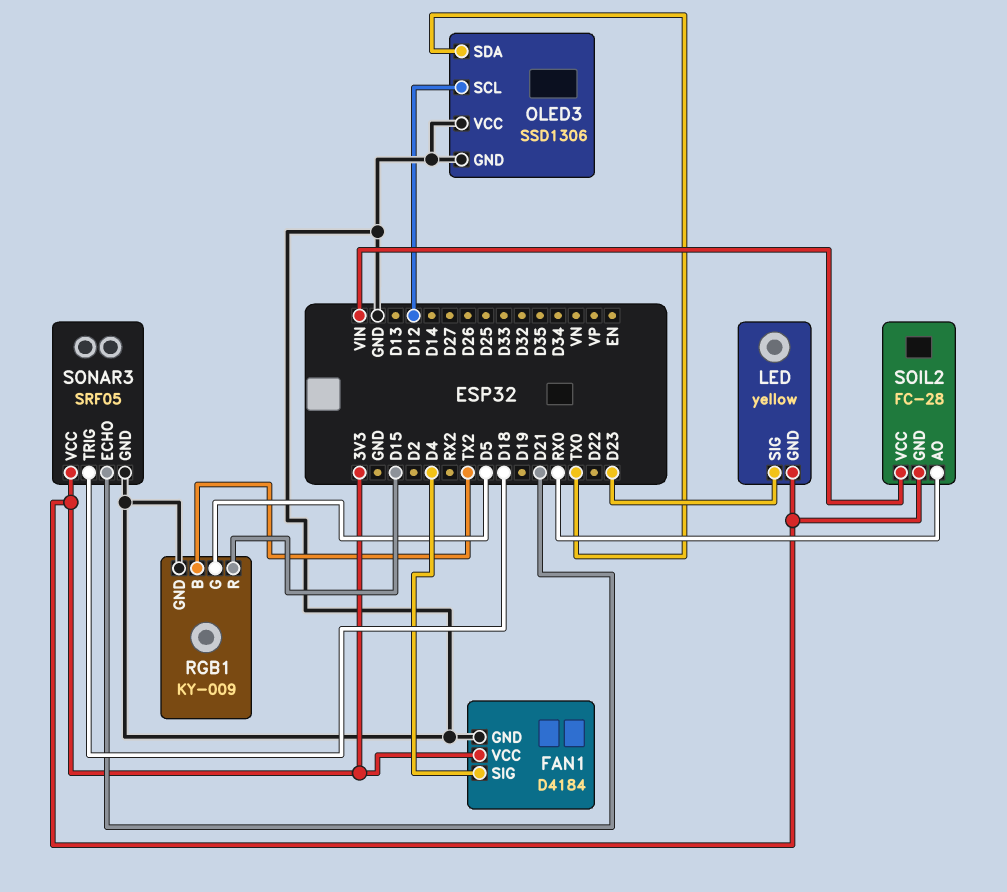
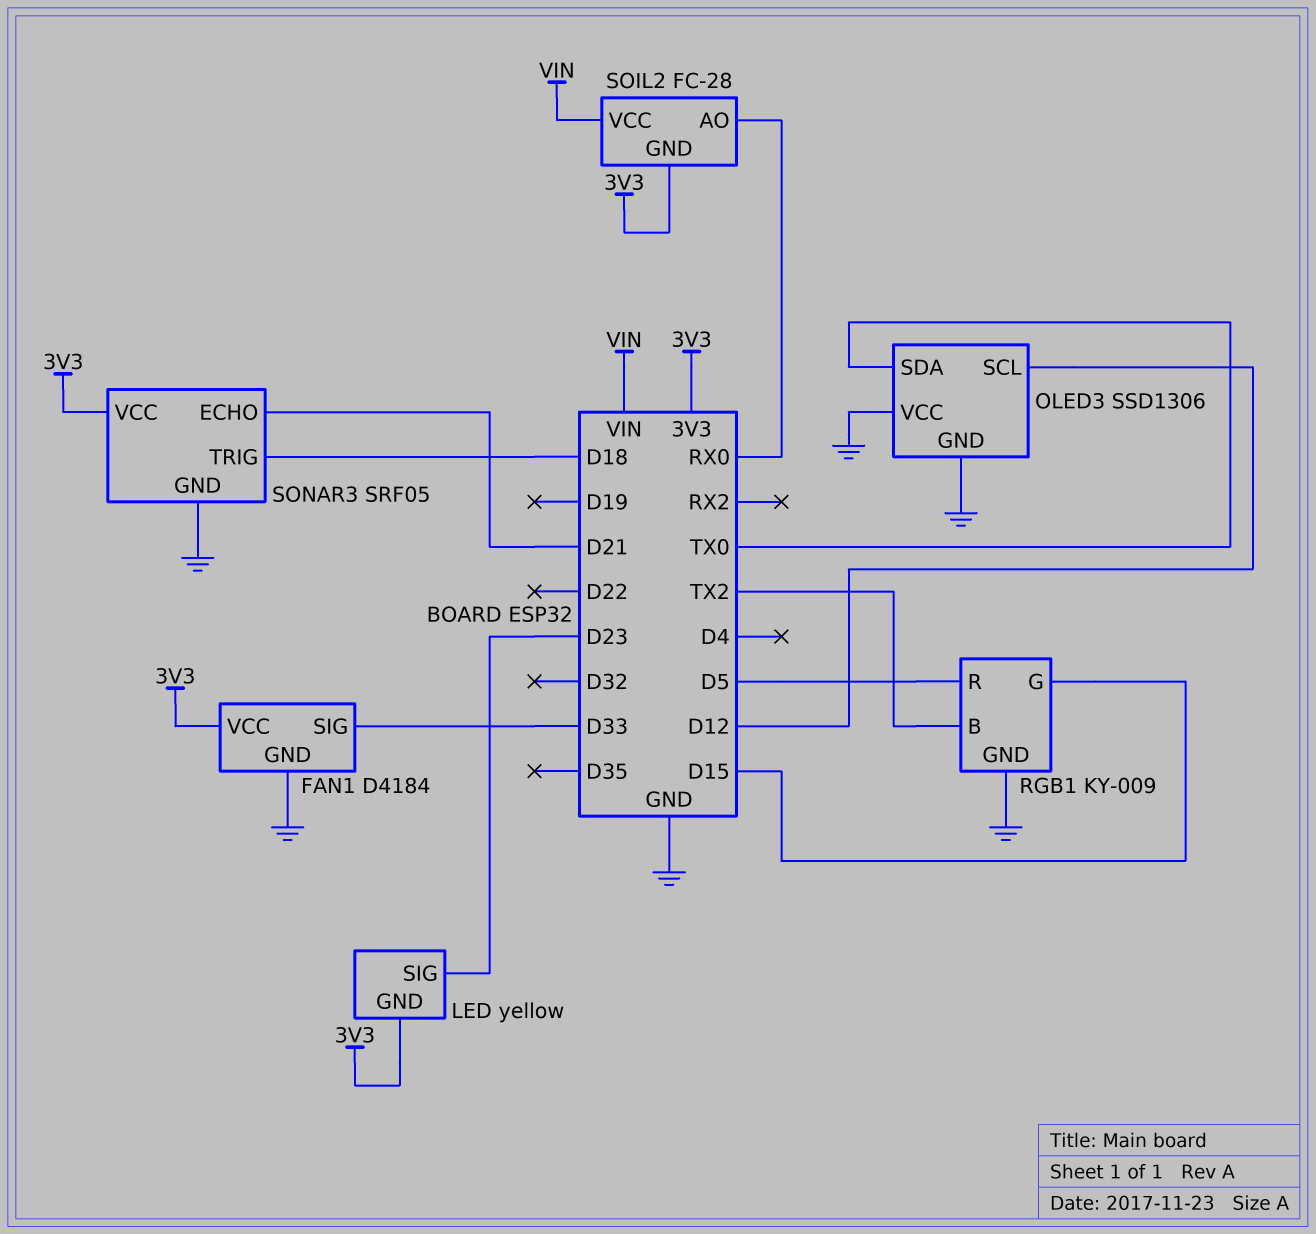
FAN1 pin SIG: D4 -> D33
RGB1 pin G: D5 -> D15
RGB1 pin R: D15 -> D5

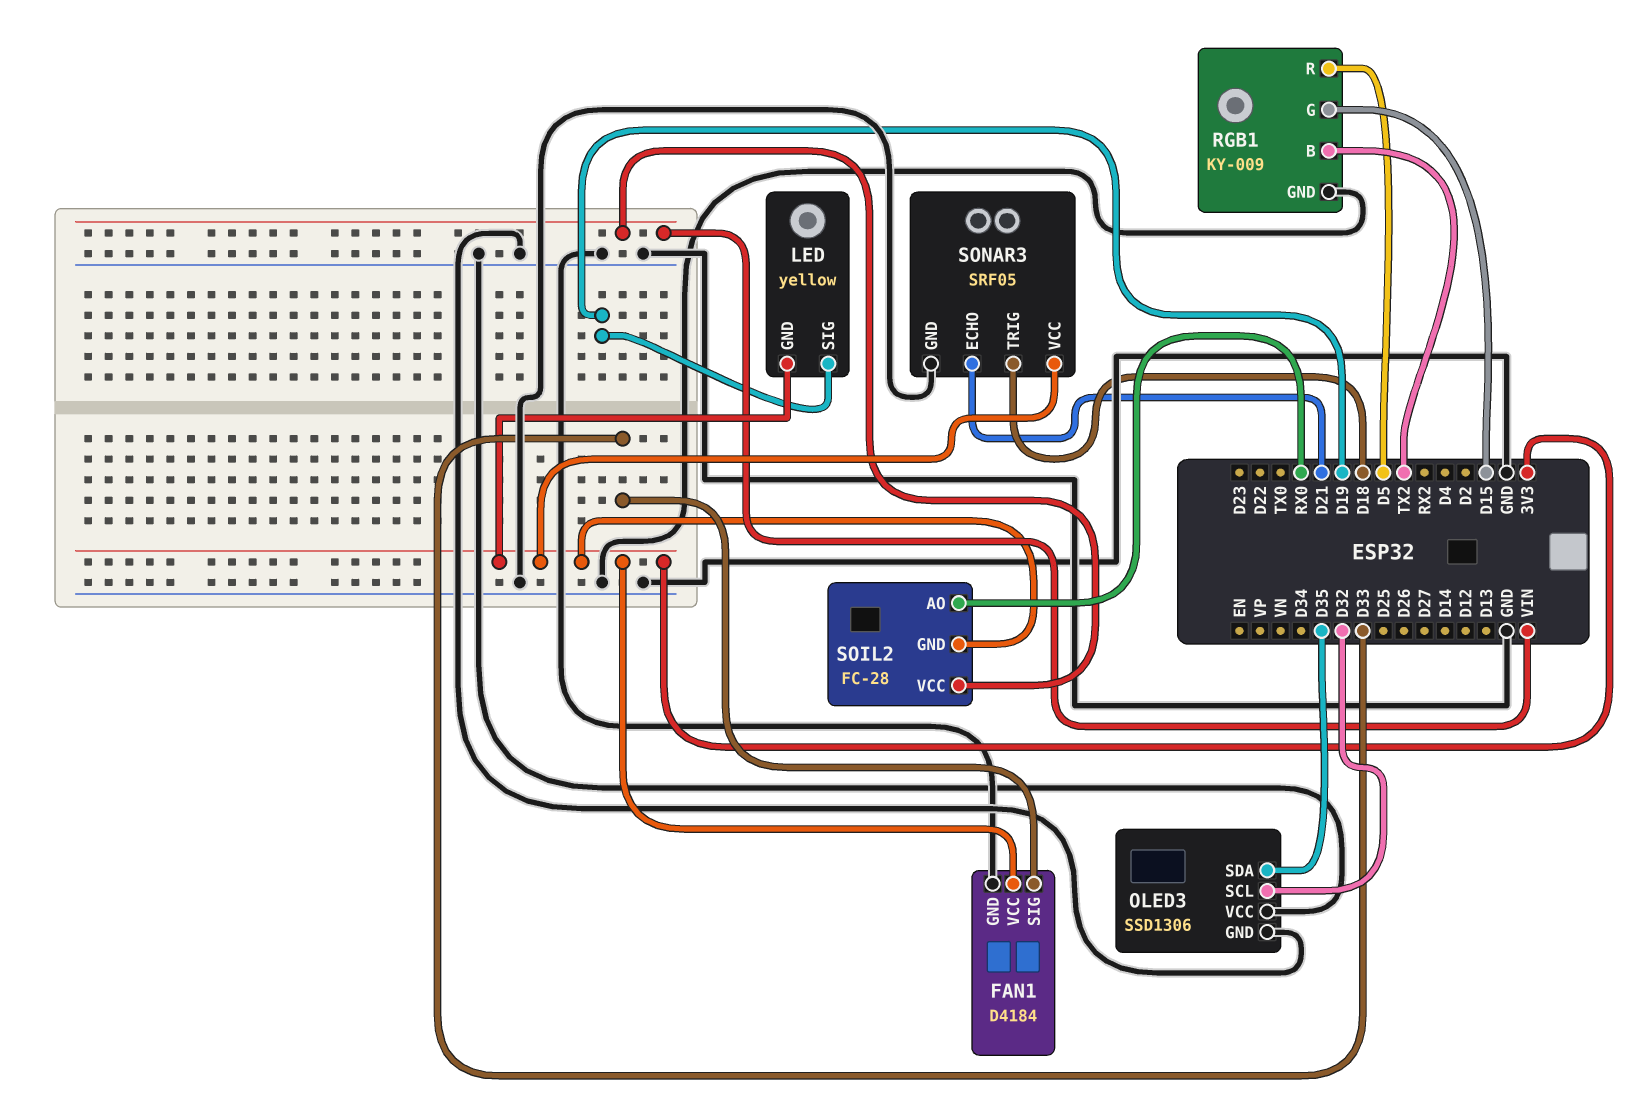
LED pin SIG: D23 -> D19
OLED3 pin SCL: D12 -> D32
OLED3 pin SDA: TX0 -> D35

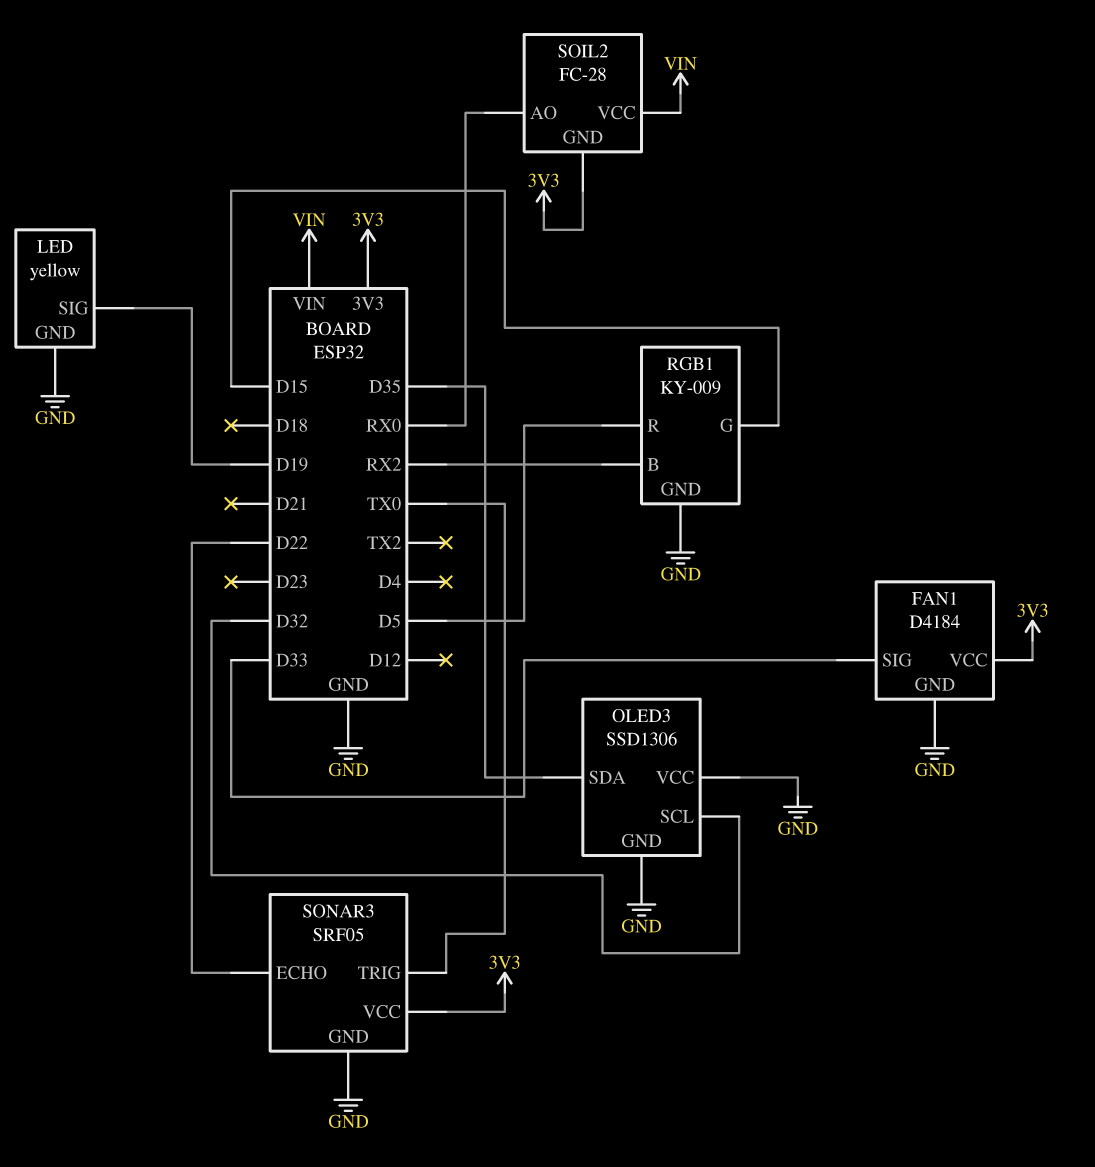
LED pin GND: 3V3 -> GND
RGB1 pin B: TX2 -> RX2
SONAR3 pin ECHO: D21 -> D22
SONAR3 pin TRIG: D18 -> TX0

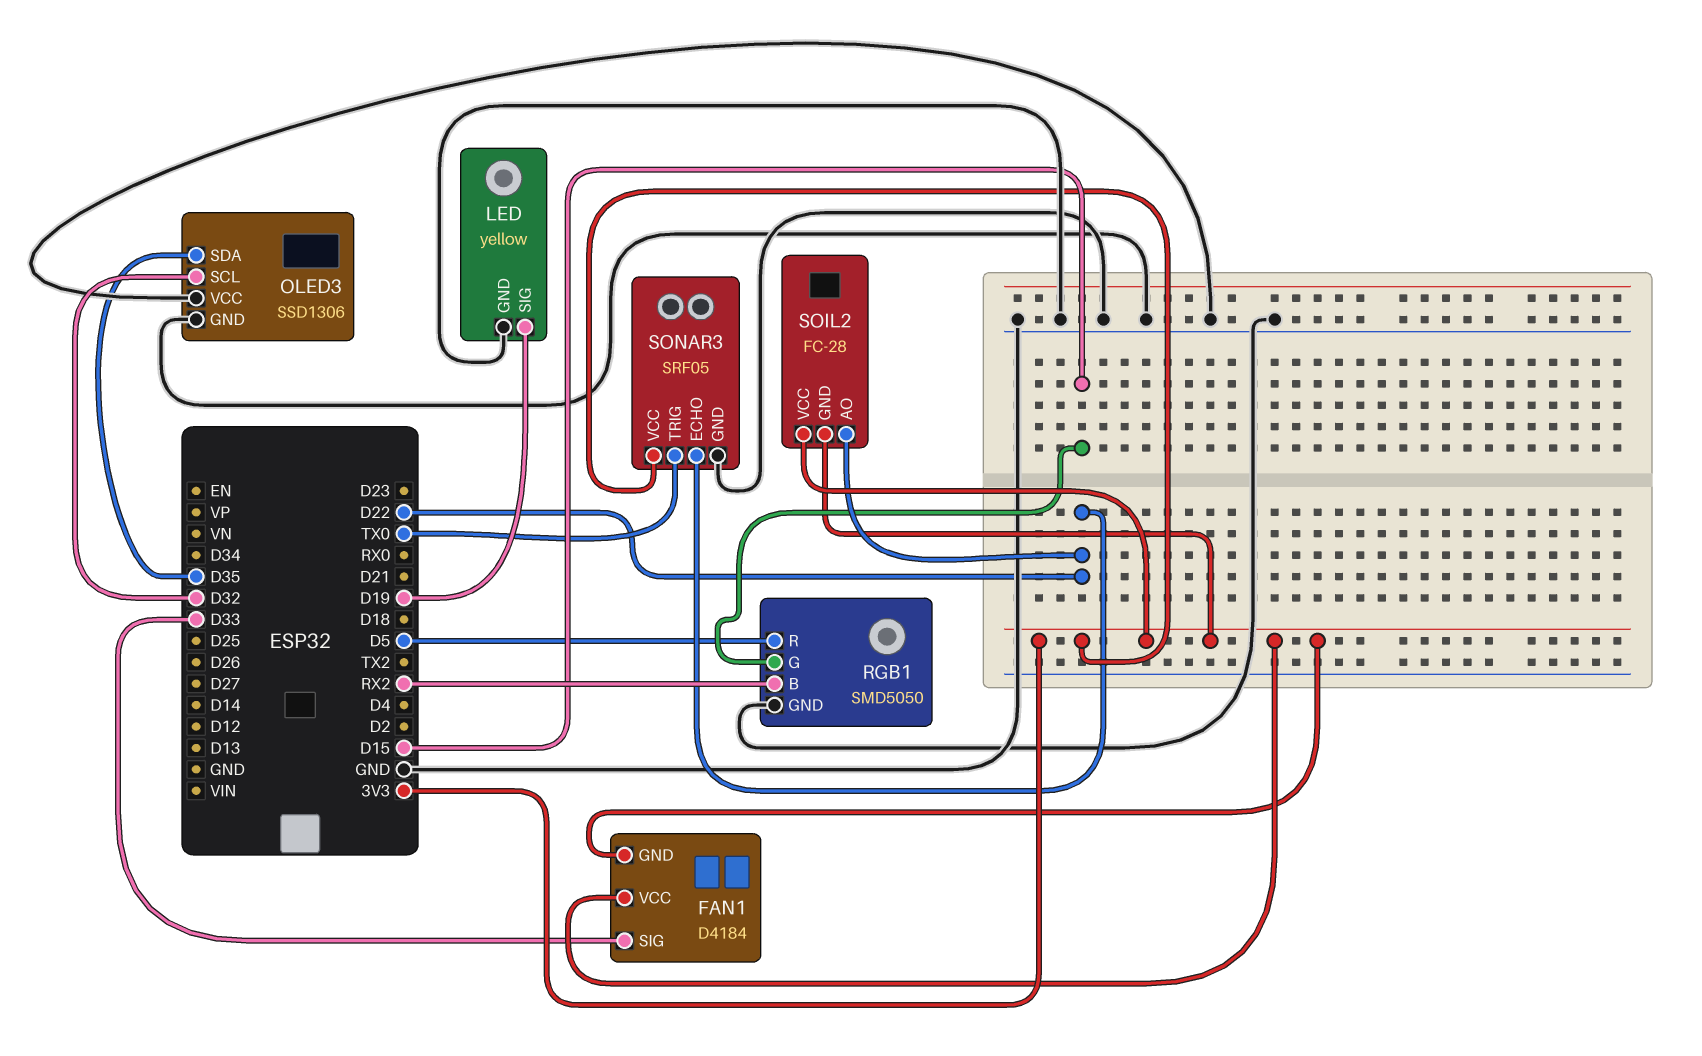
FAN1 pin GND: GND -> 3V3
RGB1: KY-009 -> SMD5050
SOIL2 pin AO: RX0 -> D22
SOIL2 pin VCC: VIN -> 3V3

